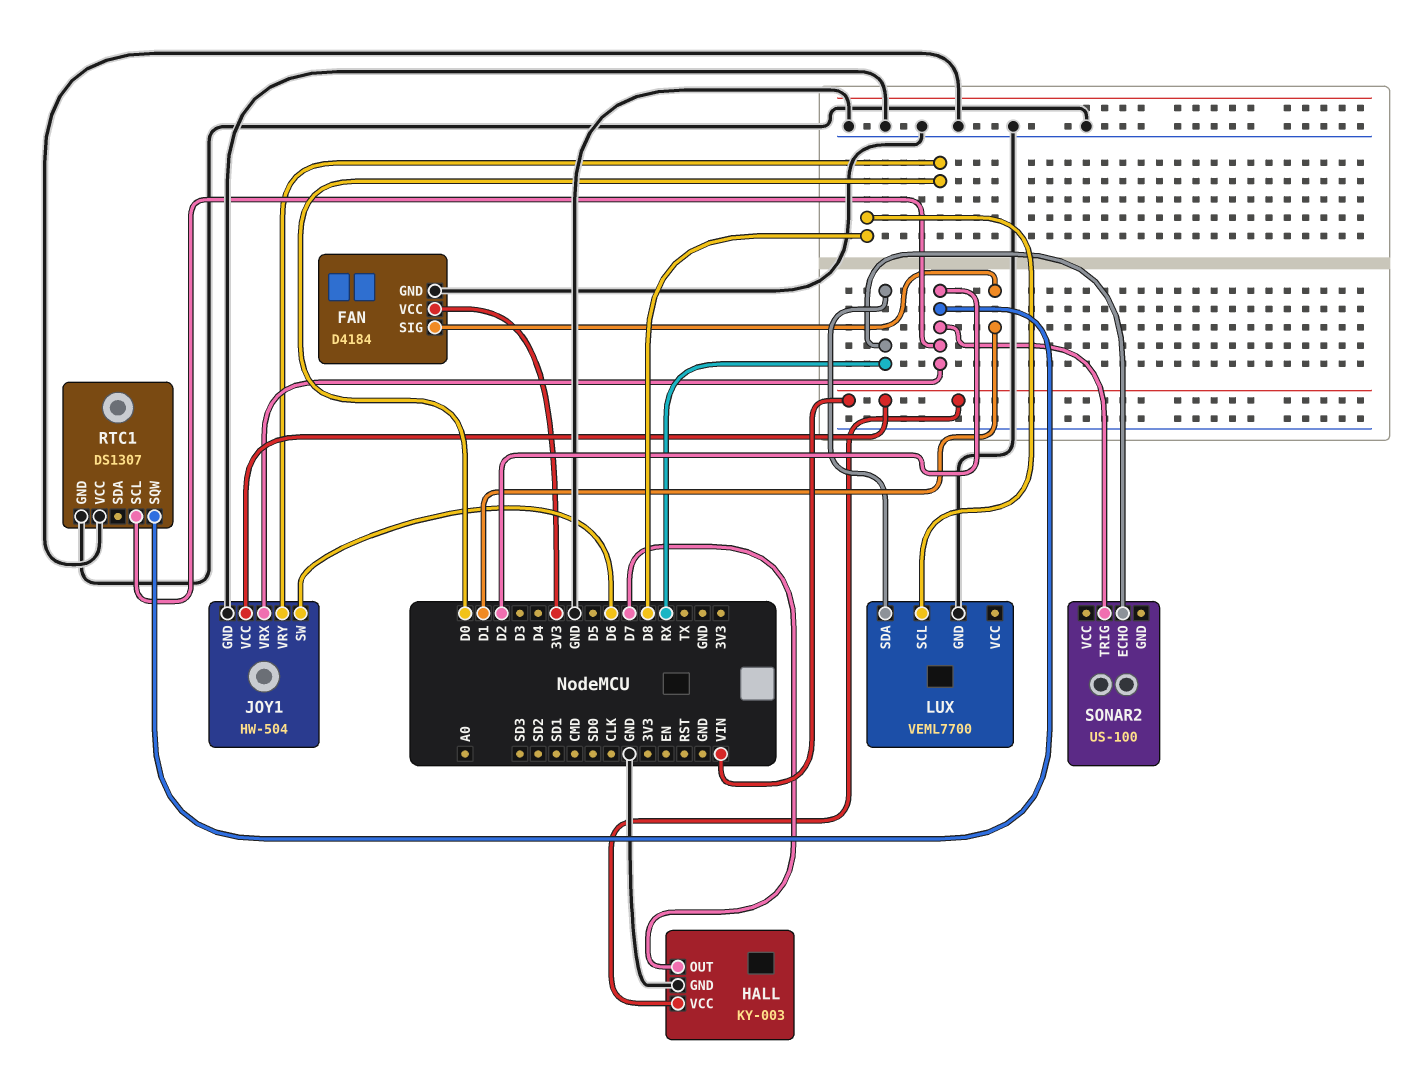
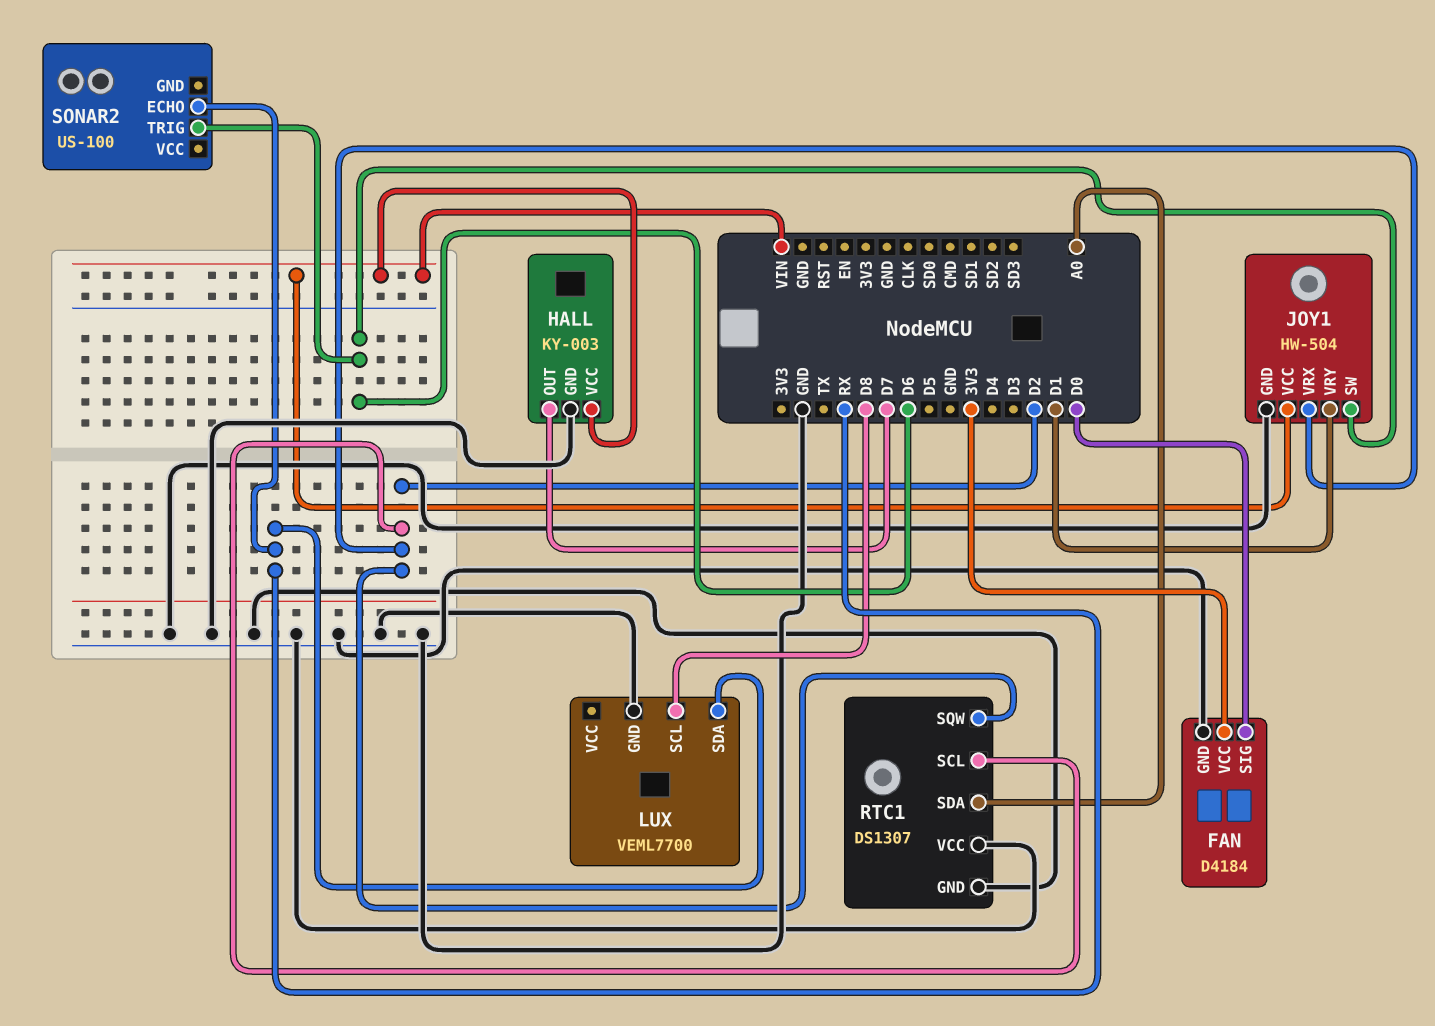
FAN pin SIG: D1 -> D0
JOY1 pin VRY: D0 -> D1
RTC1 pin SDA: none -> A0
SONAR2 pin TRIG: D2 -> D6

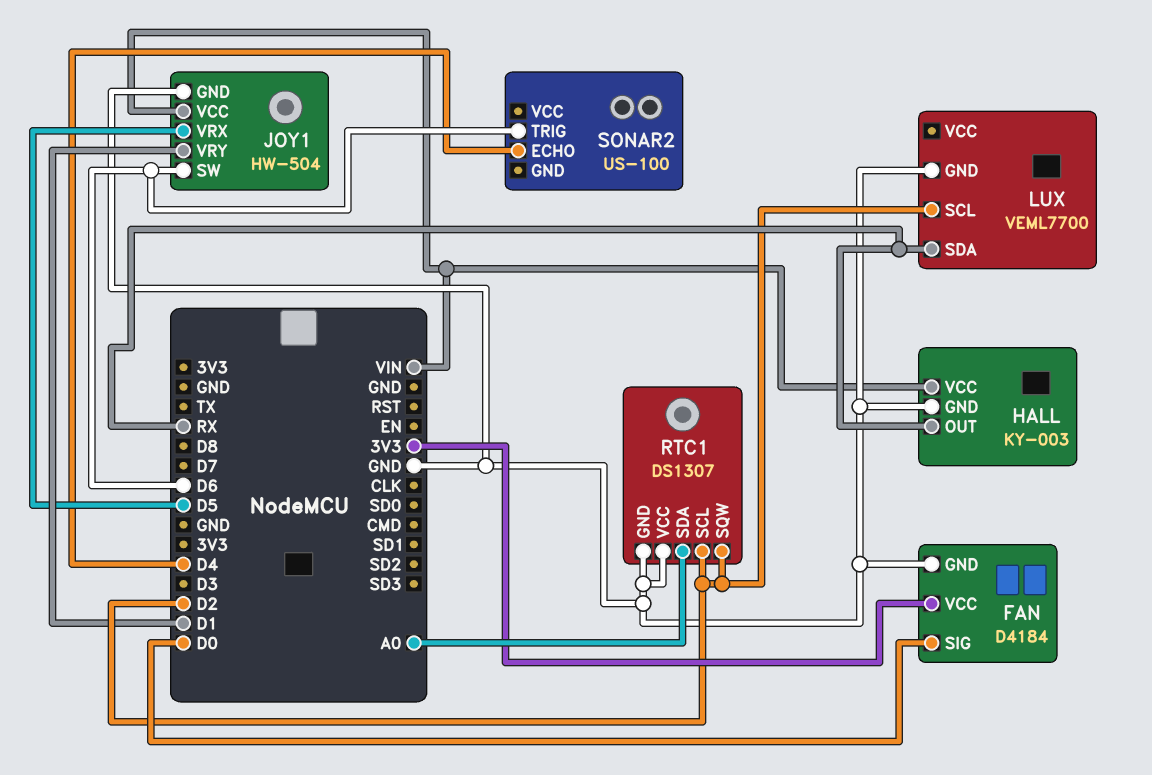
HALL pin OUT: D7 -> RX
JOY1 pin VRX: D2 -> D5
LUX pin SCL: D8 -> D2
SONAR2 pin ECHO: RX -> D4

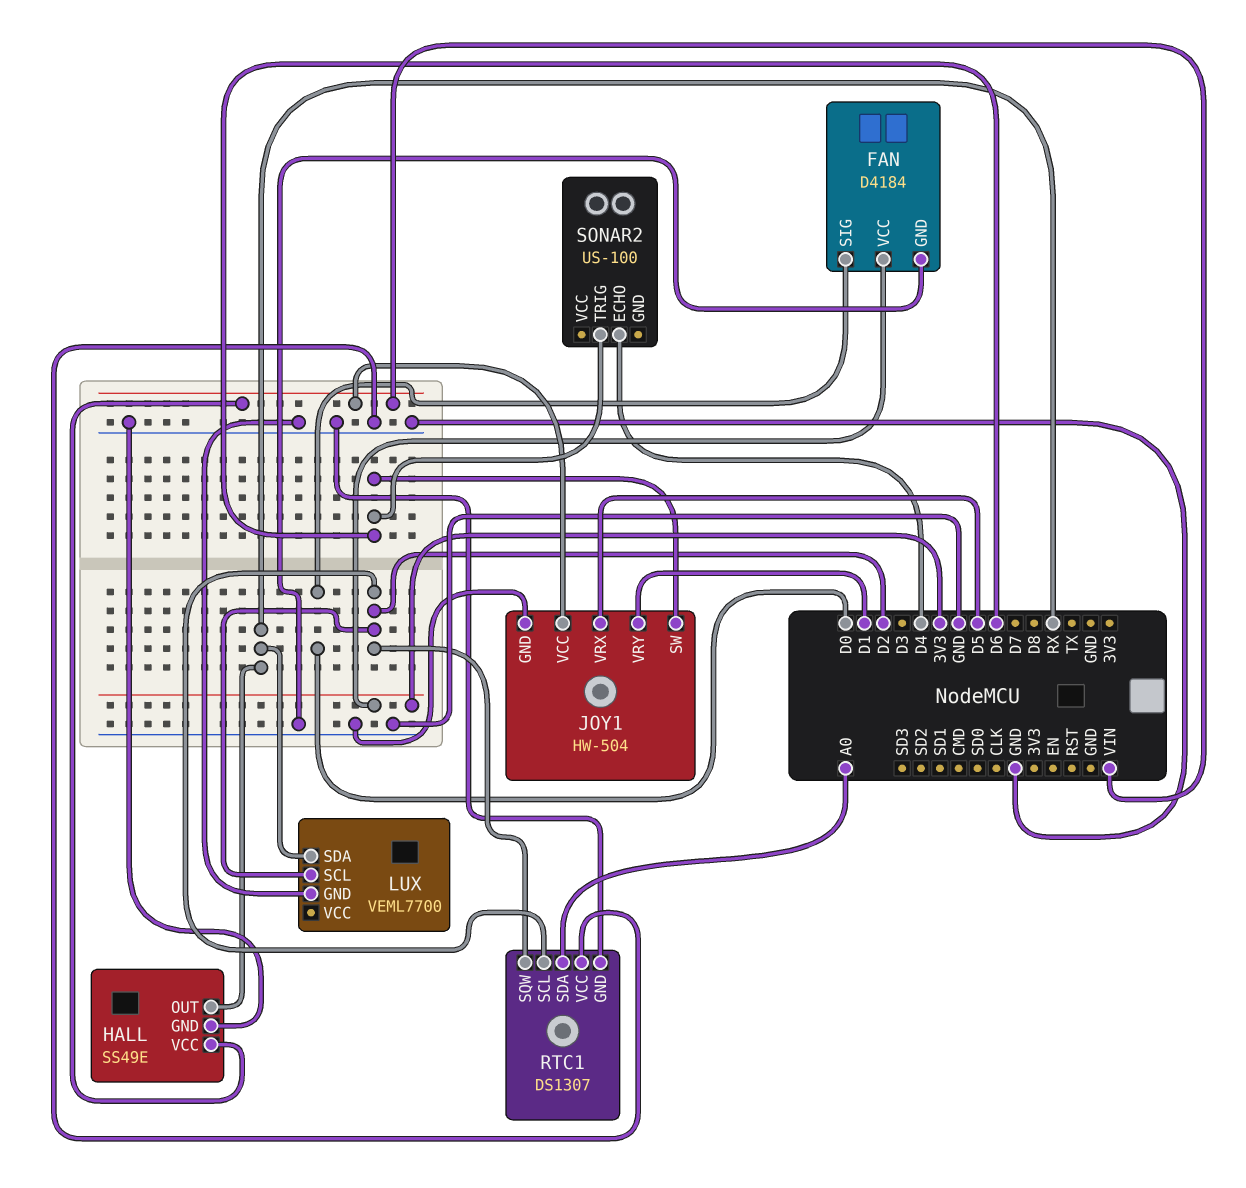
HALL: KY-003 -> SS49E

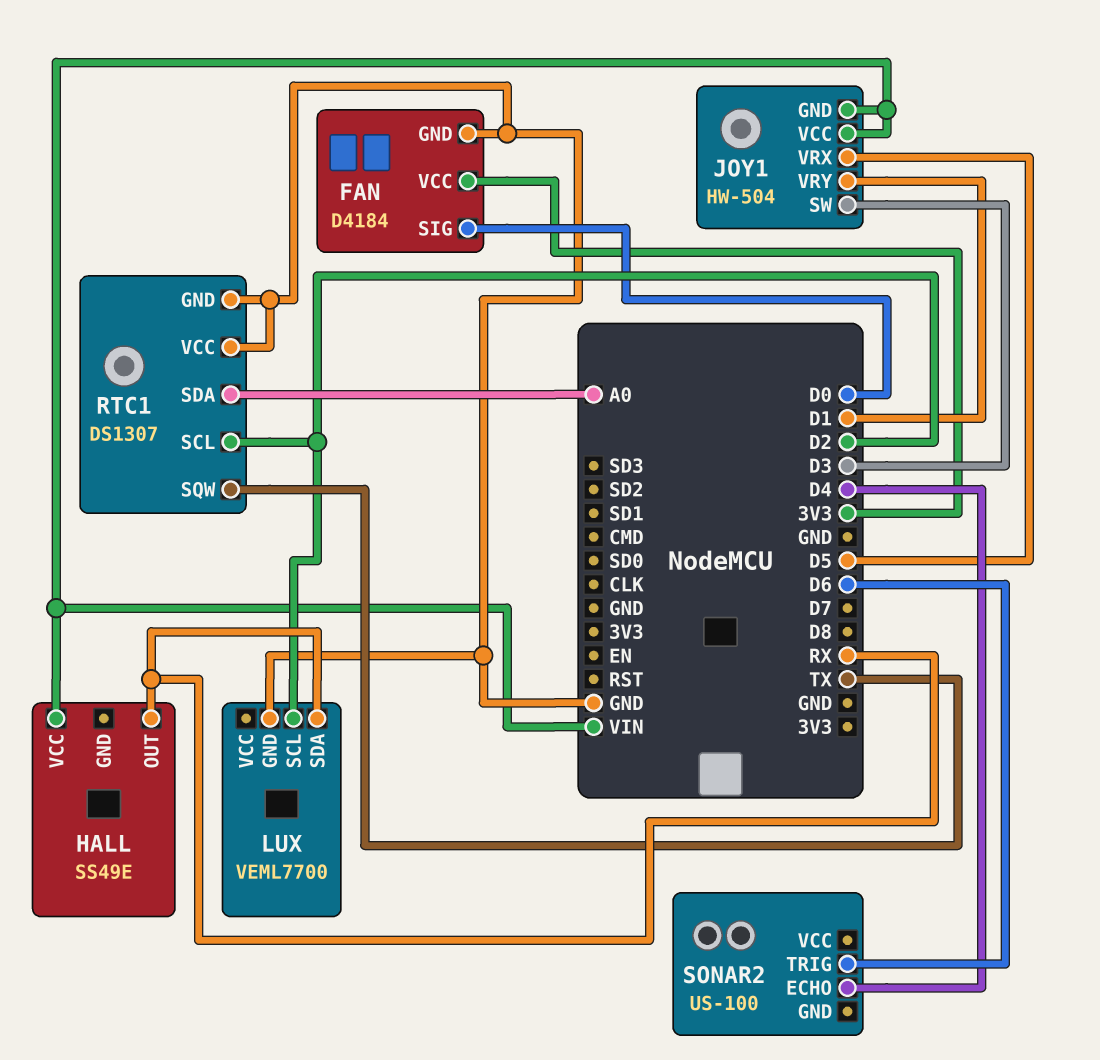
HALL pin GND: GND -> none
JOY1 pin GND: GND -> VIN
JOY1 pin SW: D6 -> D3
RTC1 pin SQW: D2 -> TX

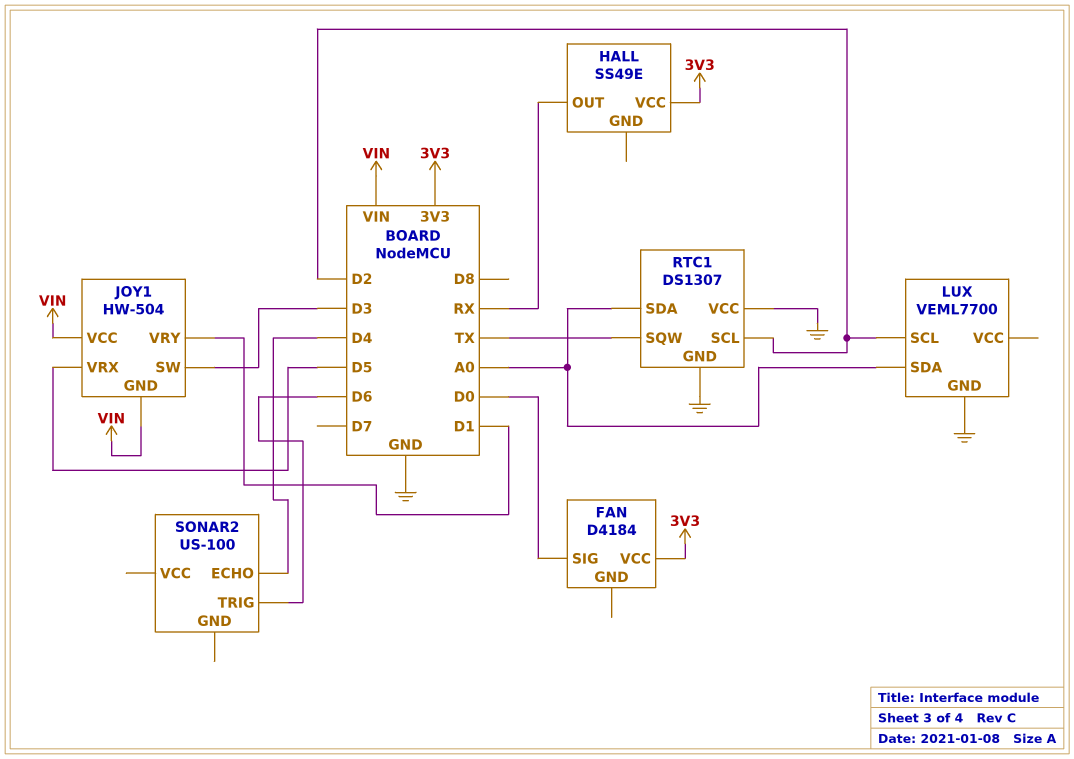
FAN pin GND: GND -> none
HALL pin VCC: VIN -> 3V3
LUX pin SDA: RX -> A0

